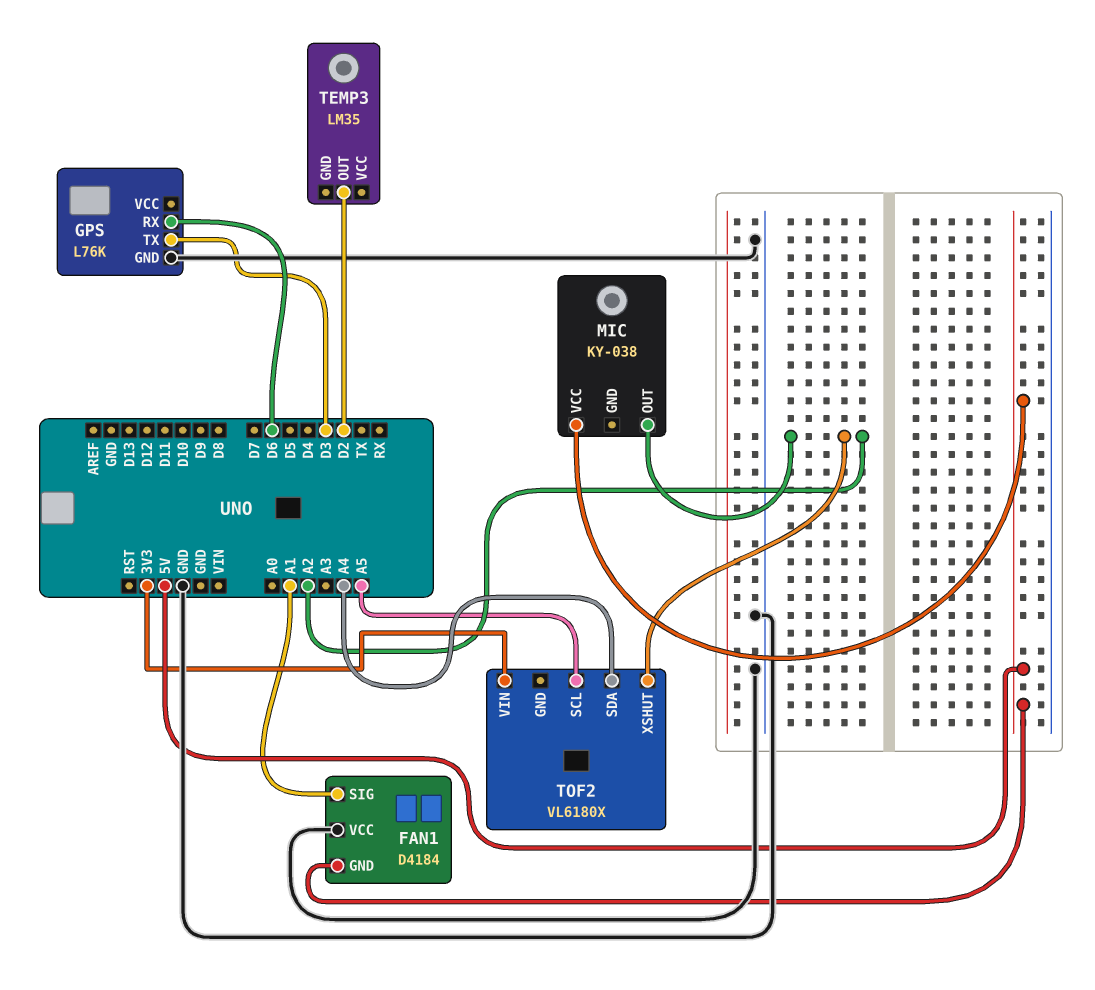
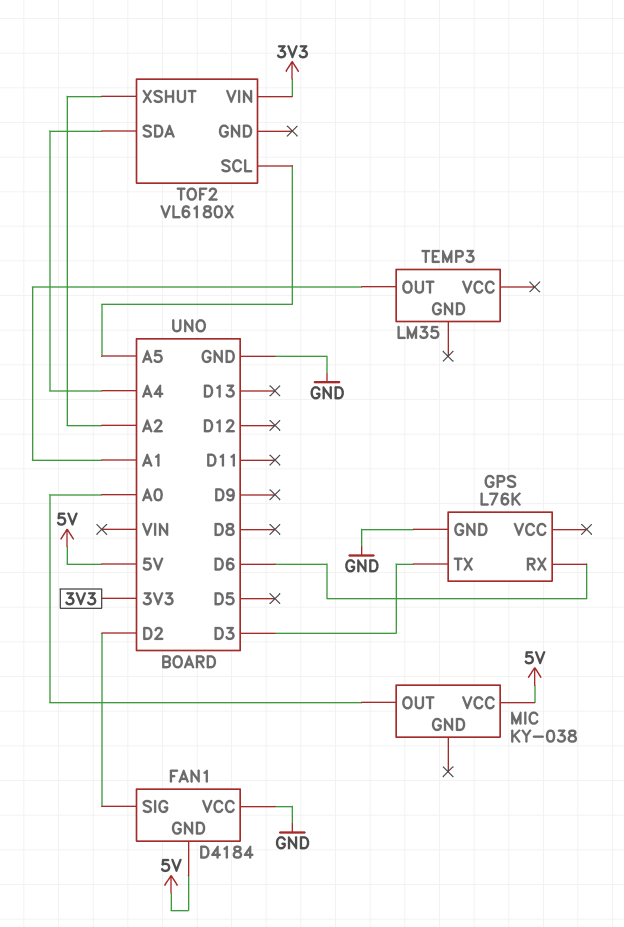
FAN1 pin SIG: A1 -> D2
MIC pin OUT: A2 -> A0
TEMP3 pin OUT: D2 -> A1

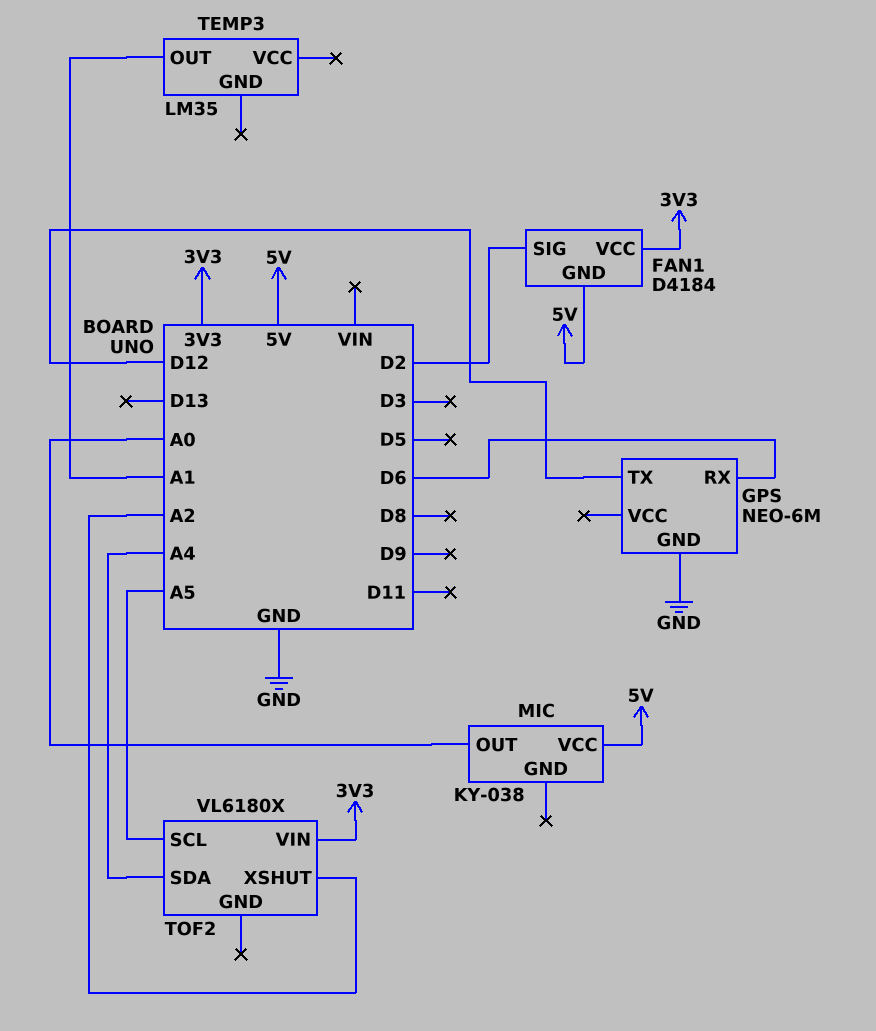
FAN1 pin VCC: GND -> 3V3
GPS: L76K -> NEO-6M
GPS pin TX: D3 -> D12

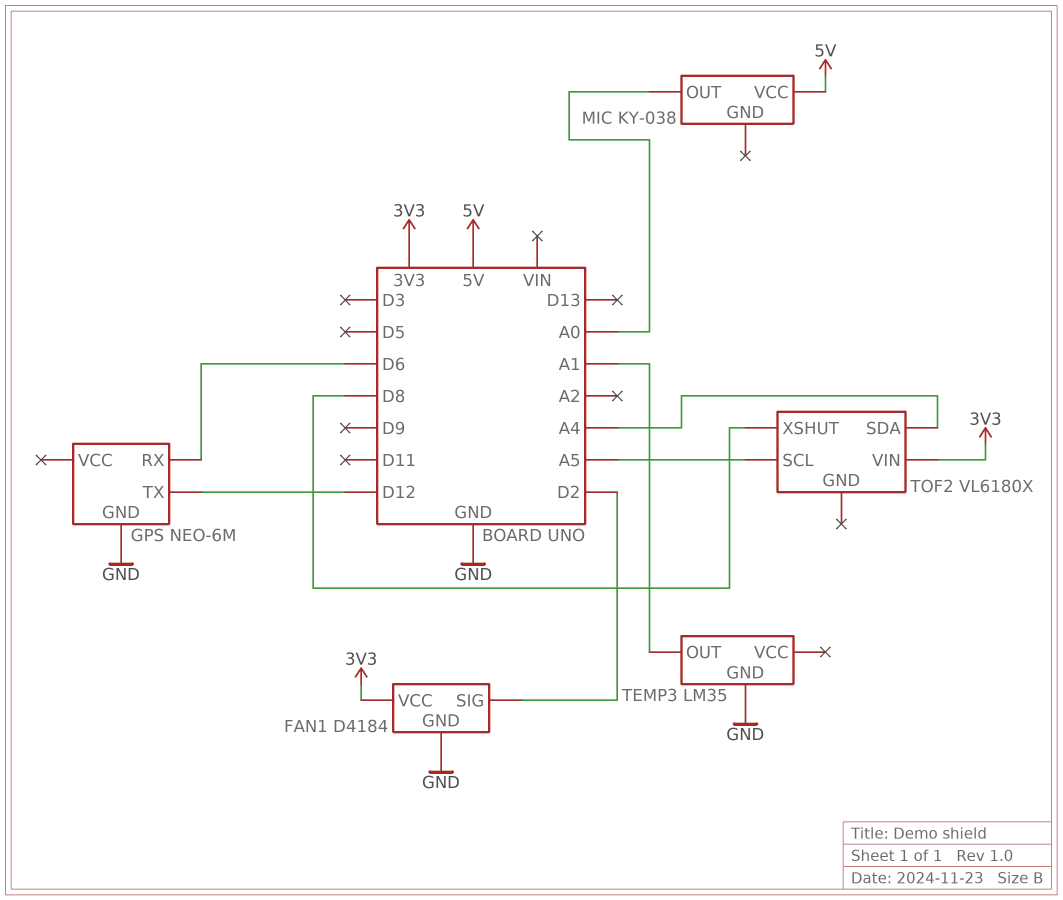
FAN1 pin GND: 5V -> GND
TEMP3 pin GND: none -> GND
TOF2 pin XSHUT: A2 -> D8

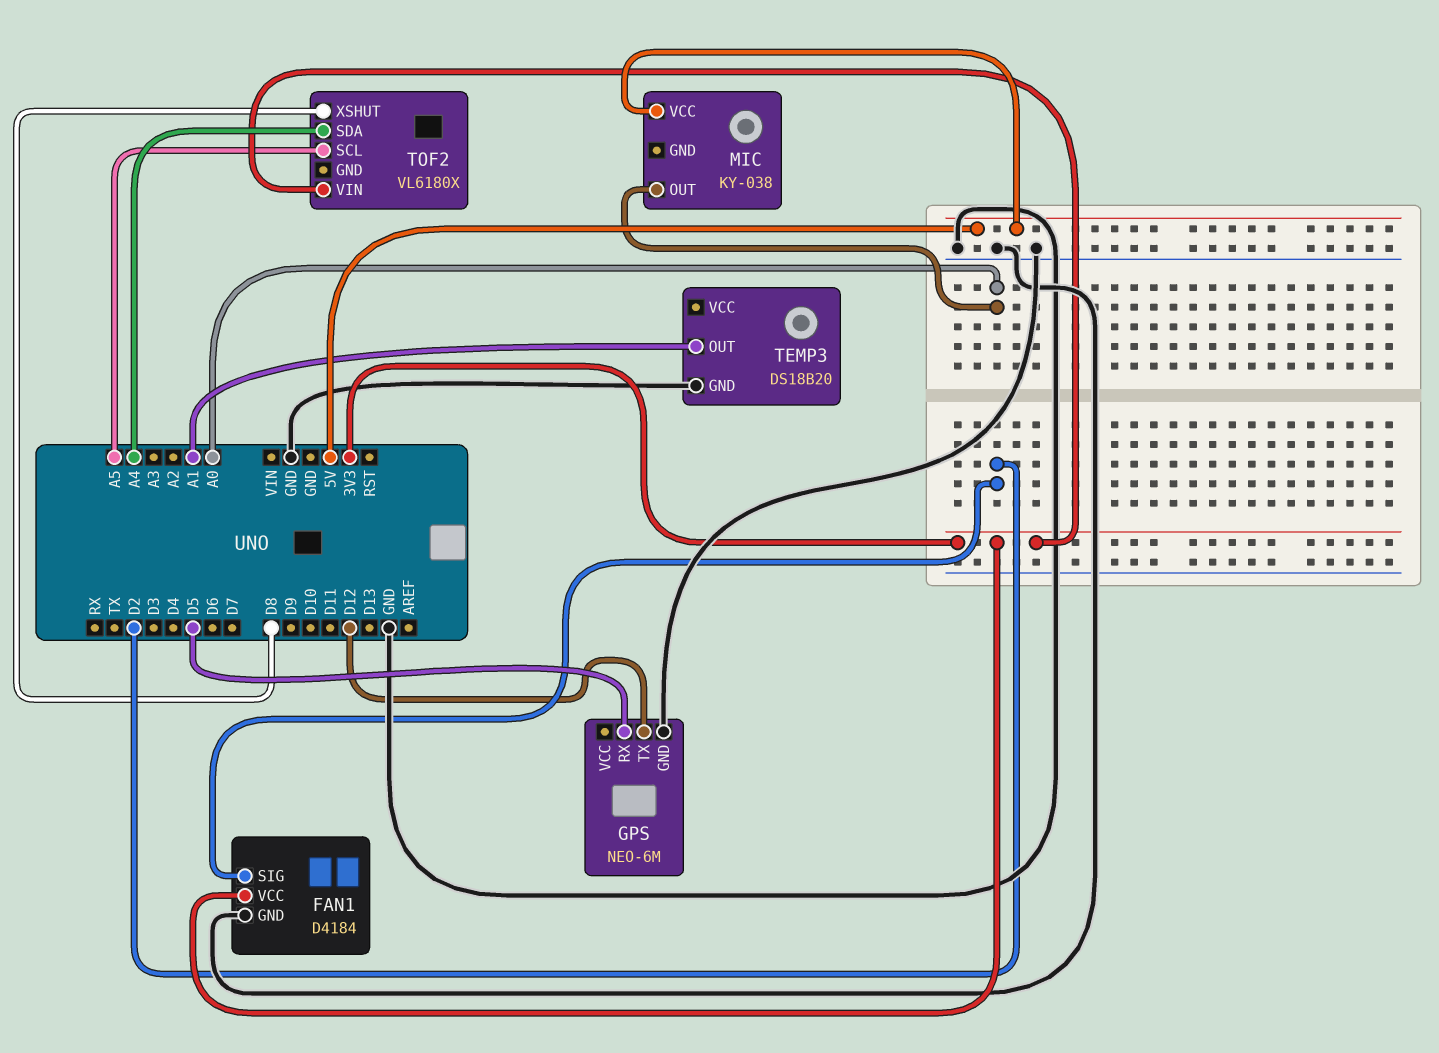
GPS pin RX: D6 -> D5
TEMP3: LM35 -> DS18B20

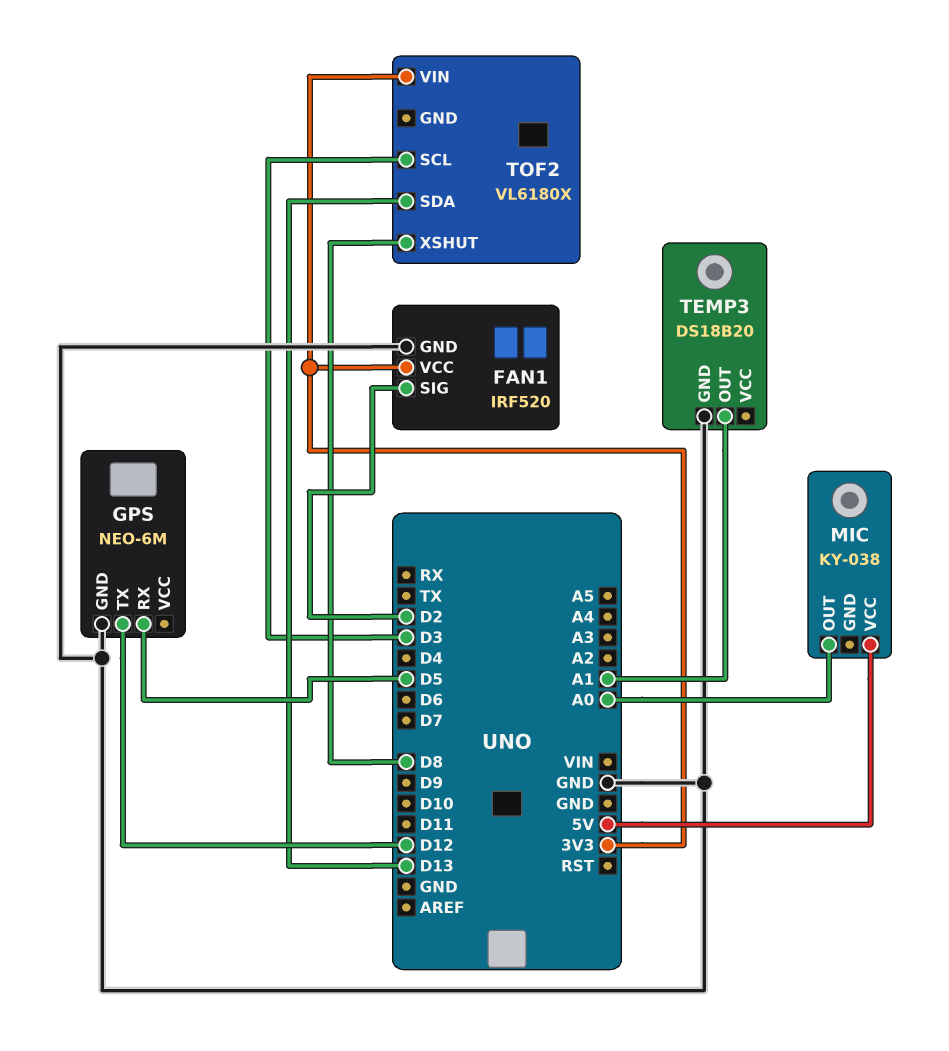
FAN1: D4184 -> IRF520
TOF2 pin SCL: A5 -> D3
TOF2 pin SDA: A4 -> D13

